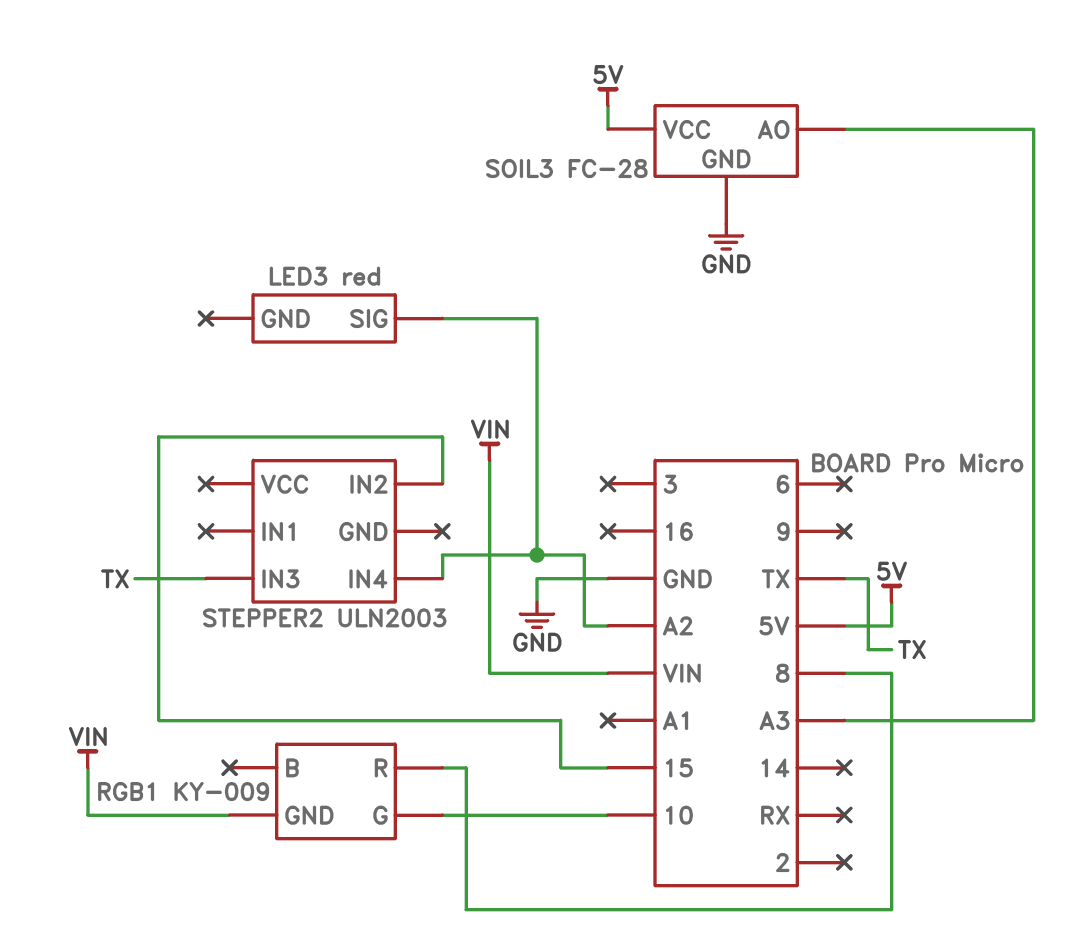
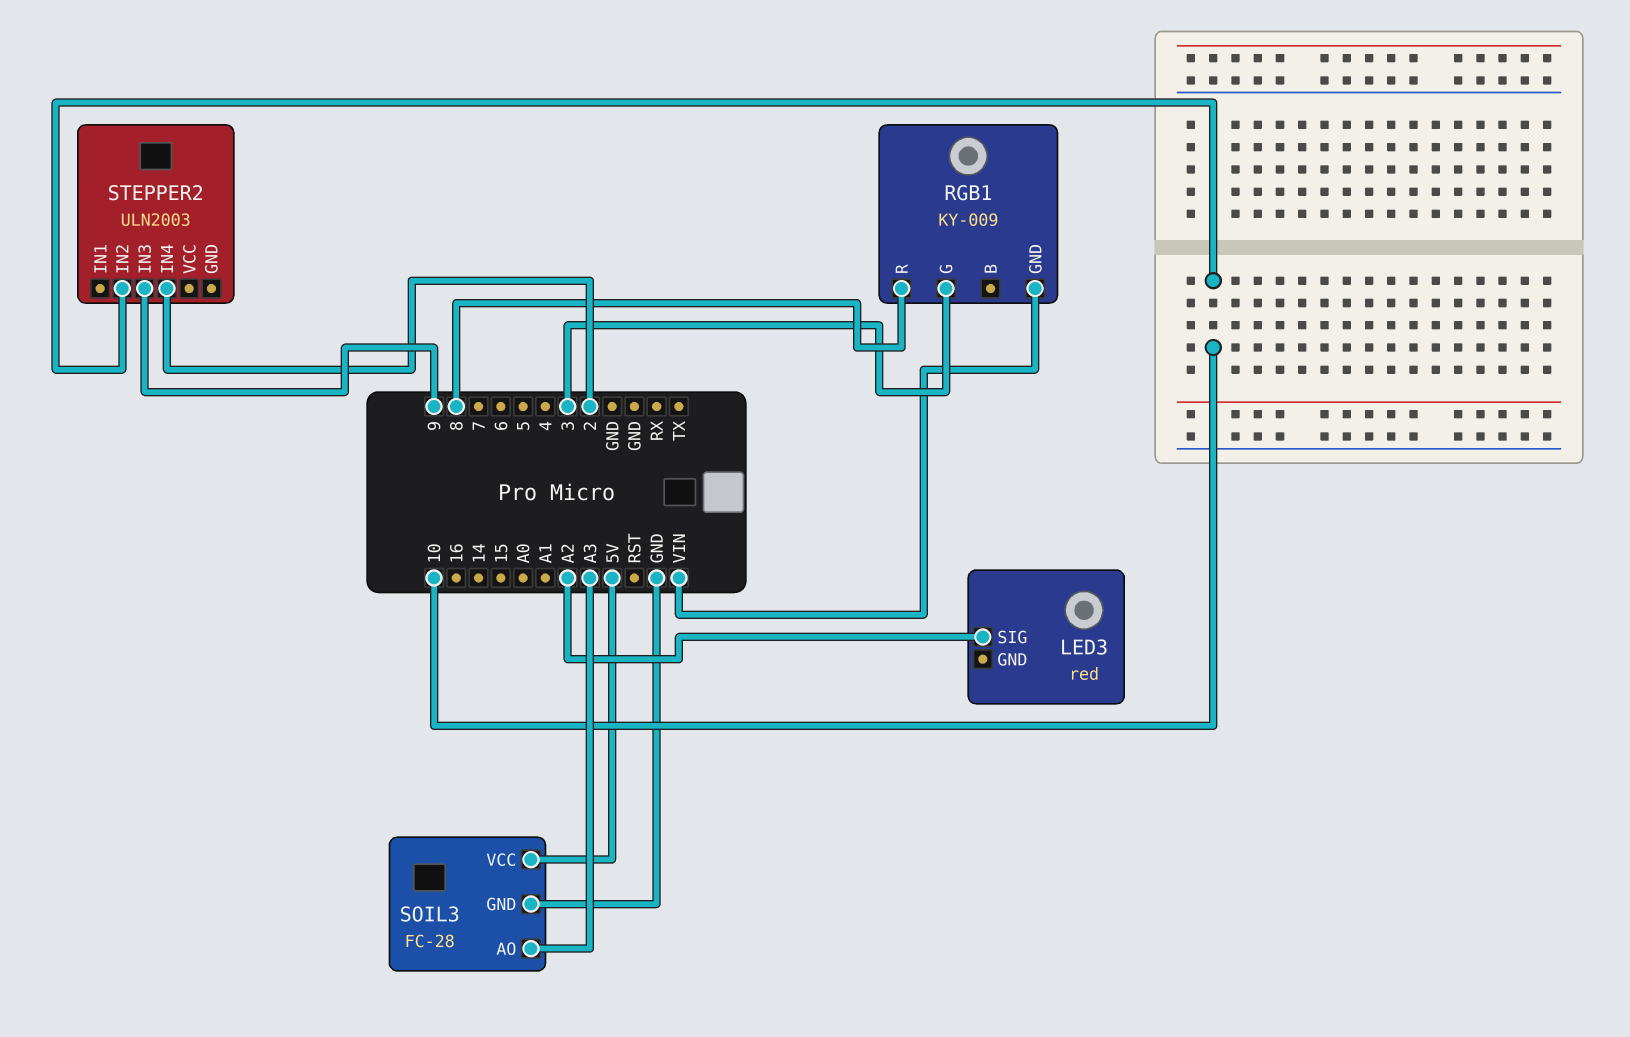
RGB1 pin G: 10 -> 3
STEPPER2 pin IN2: 15 -> 10
STEPPER2 pin IN3: TX -> 9
STEPPER2 pin IN4: A2 -> 2

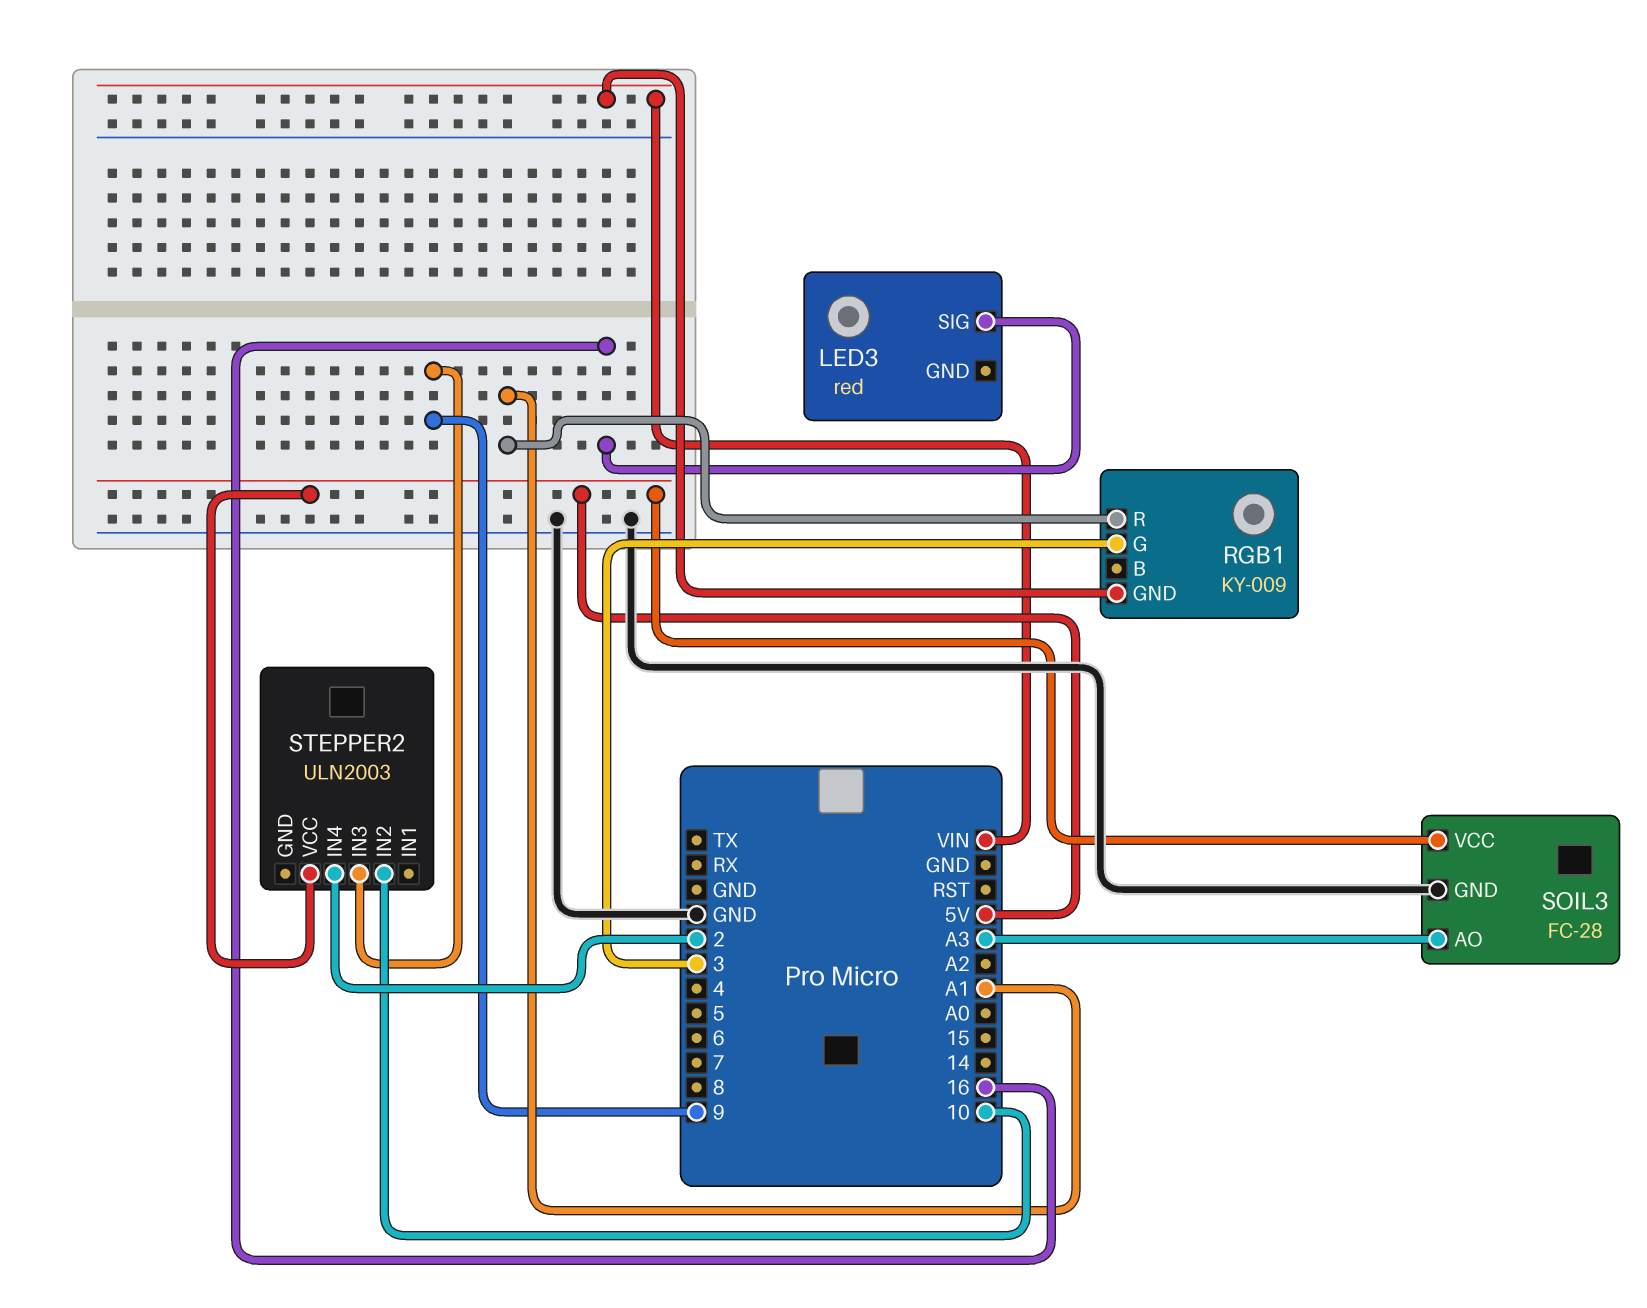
LED3 pin SIG: A2 -> 16
RGB1 pin R: 8 -> A1
STEPPER2 pin VCC: none -> 5V

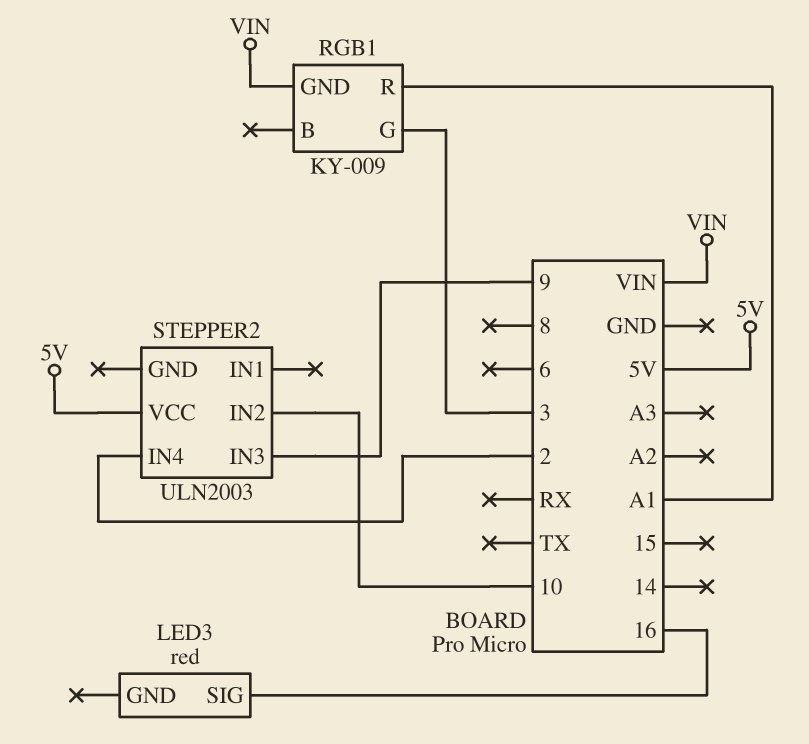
SOIL3: FC-28 -> none
SOIL3 pin AO: A3 -> none
SOIL3 pin GND: GND -> none
SOIL3 pin VCC: 5V -> none

